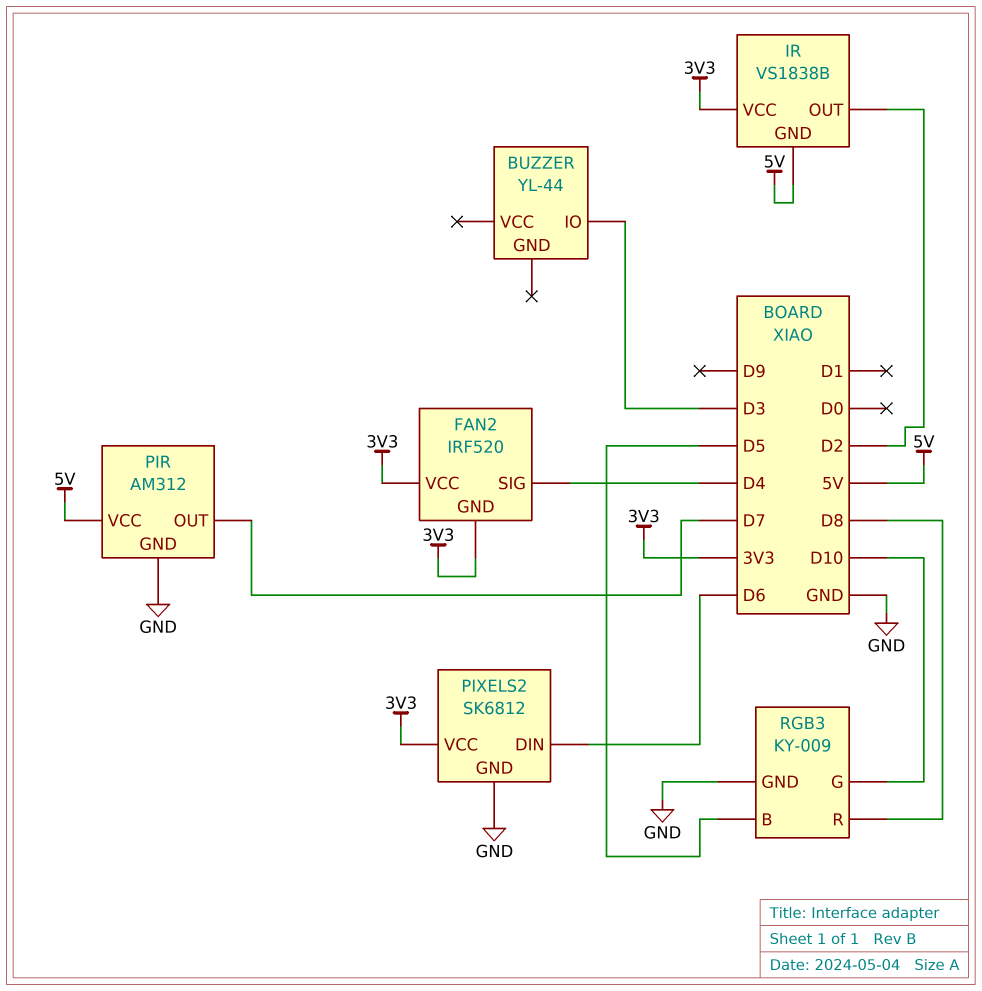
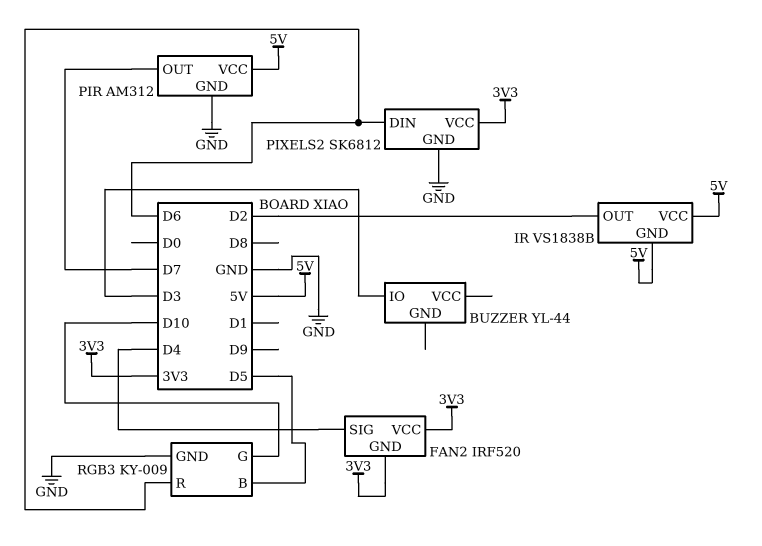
IR pin VCC: 3V3 -> 5V
RGB3 pin R: D8 -> D6

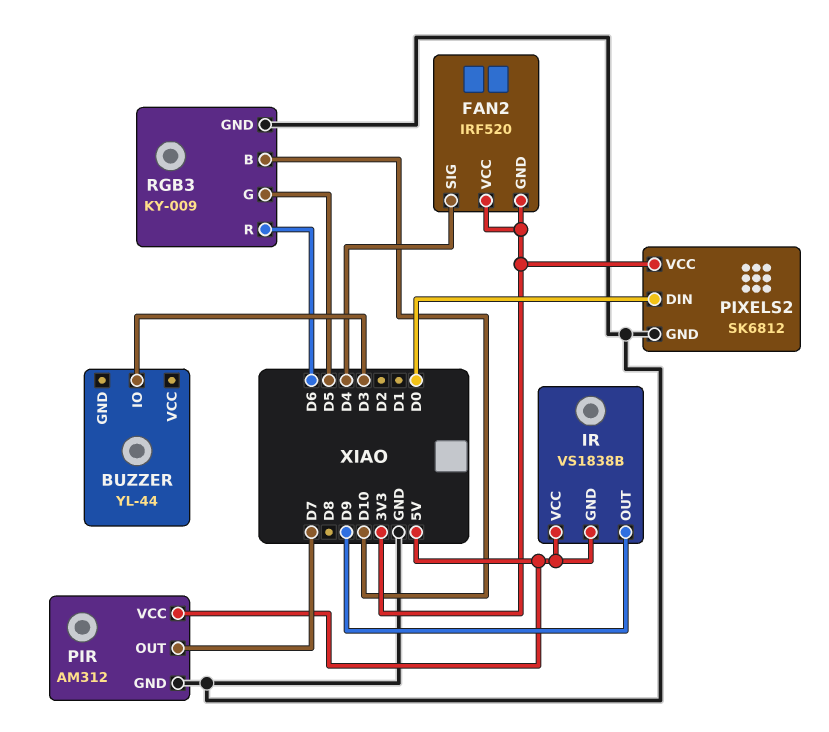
IR pin OUT: D2 -> D9
PIXELS2 pin DIN: D6 -> D0
RGB3 pin B: D5 -> D10
RGB3 pin G: D10 -> D5

